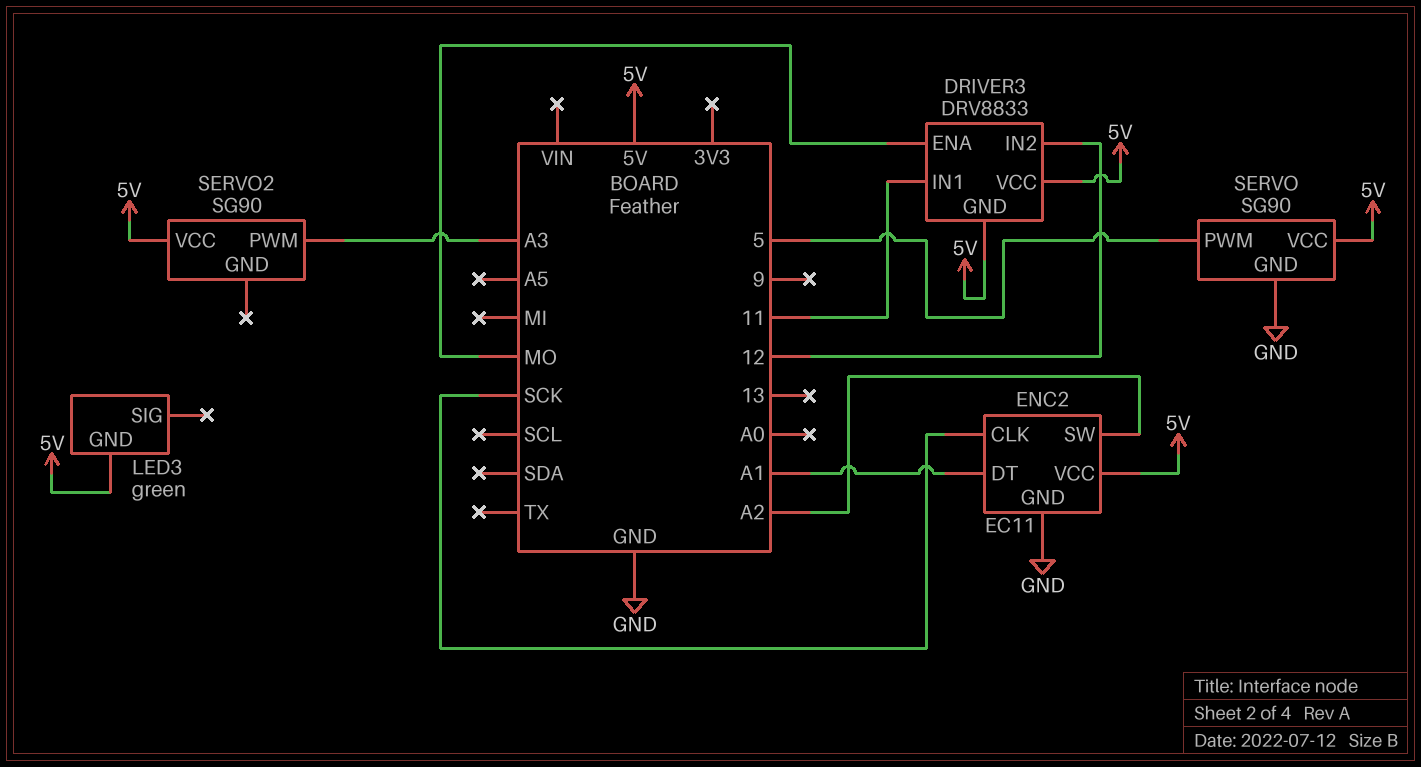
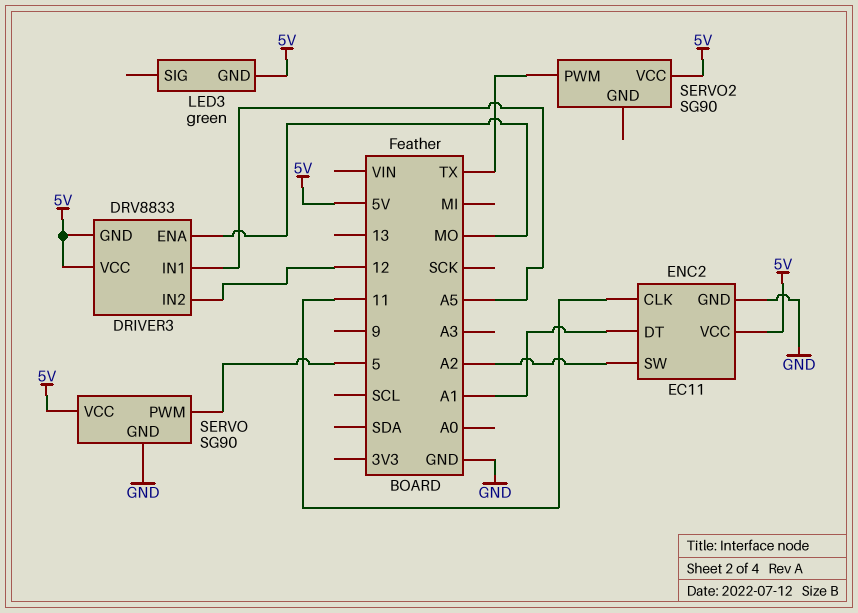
DRIVER3 pin IN1: 11 -> A5
ENC2 pin CLK: SCK -> 11
SERVO2 pin PWM: A3 -> TX

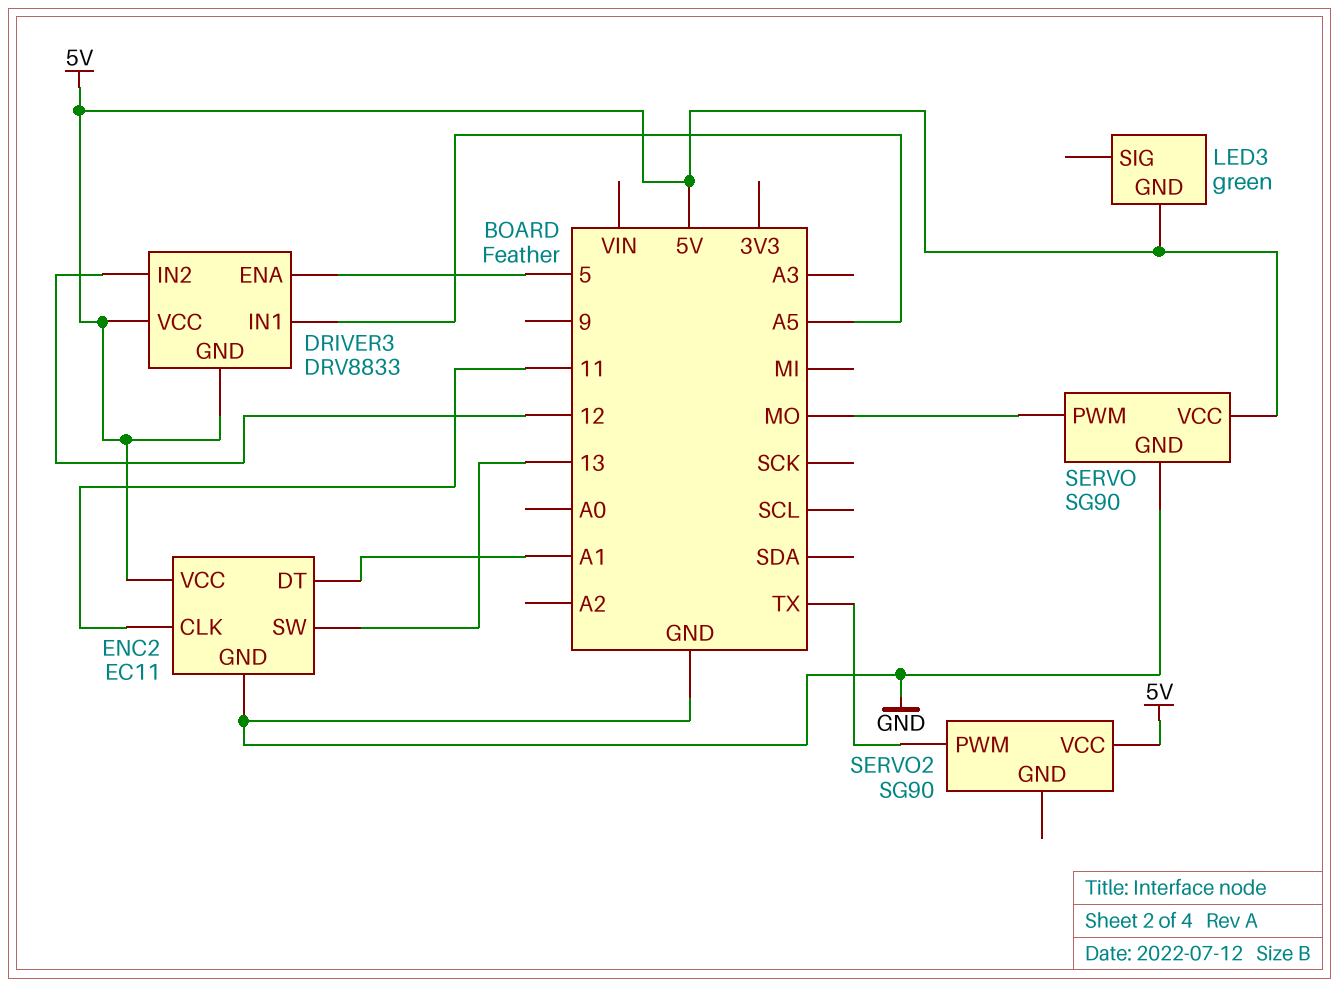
DRIVER3 pin ENA: MO -> 5
ENC2 pin SW: A2 -> 13
SERVO pin PWM: 5 -> MO

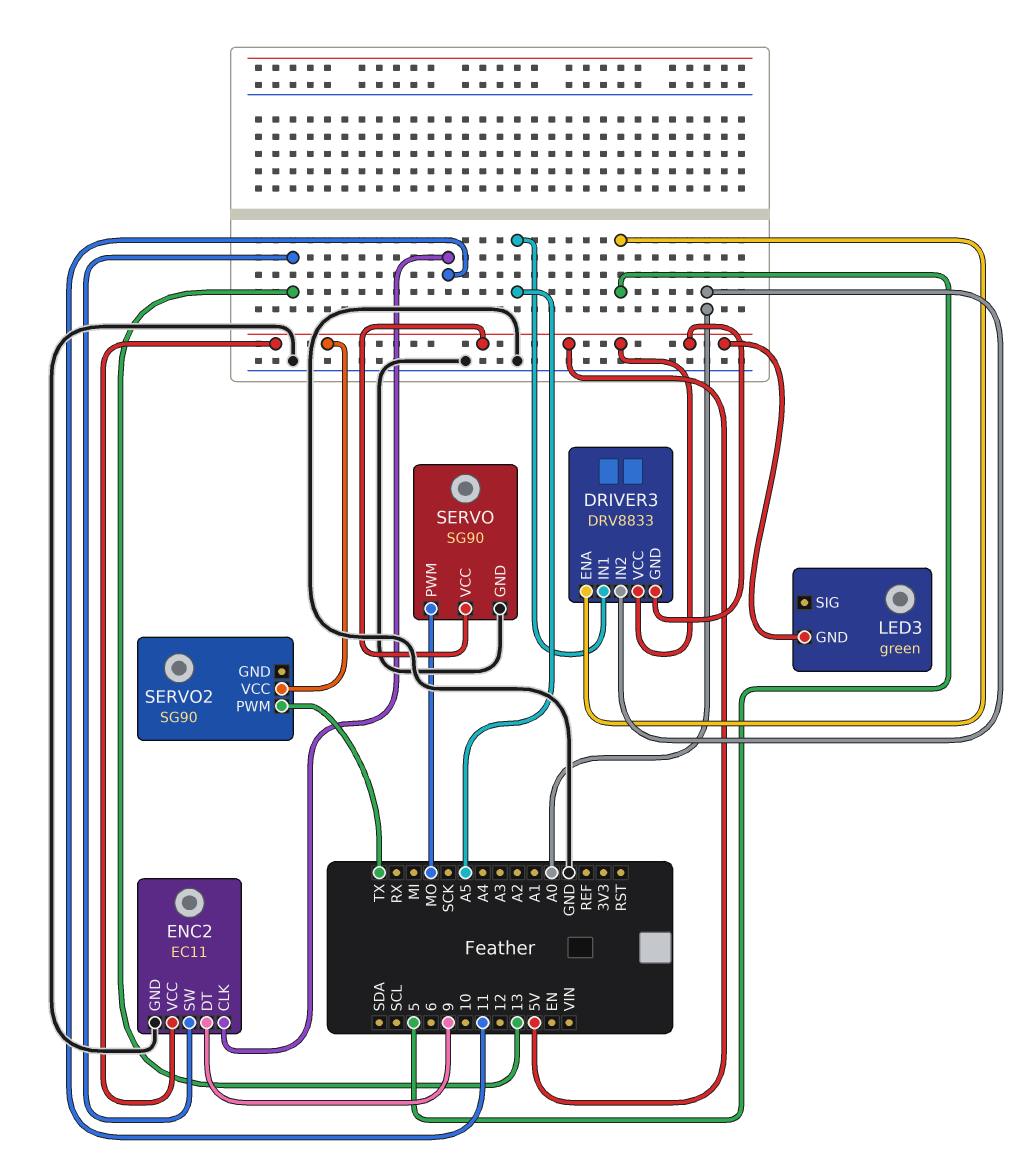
DRIVER3 pin IN2: 12 -> A0
ENC2 pin DT: A1 -> 9

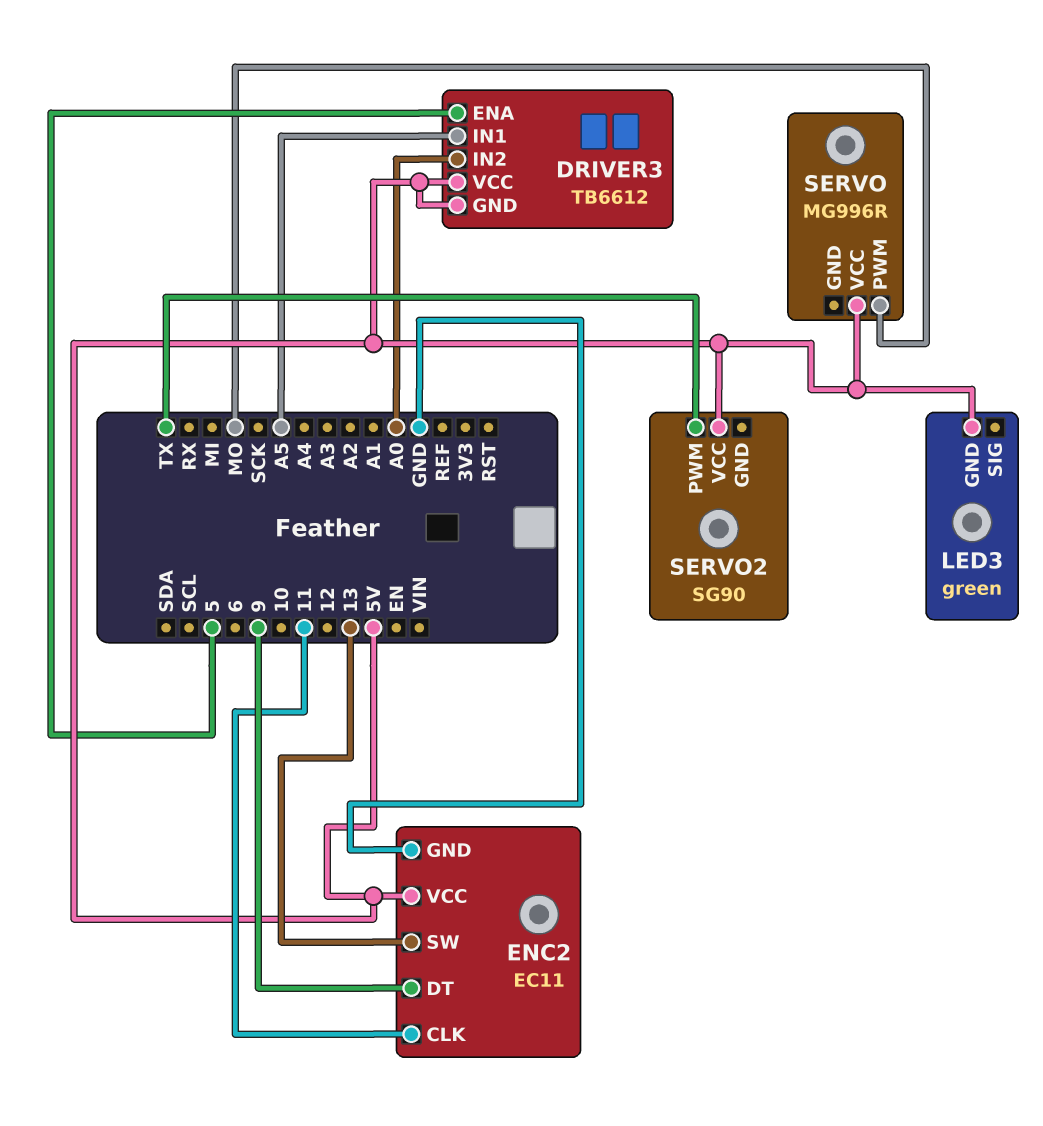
DRIVER3: DRV8833 -> TB6612
SERVO: SG90 -> MG996R
SERVO pin GND: GND -> none

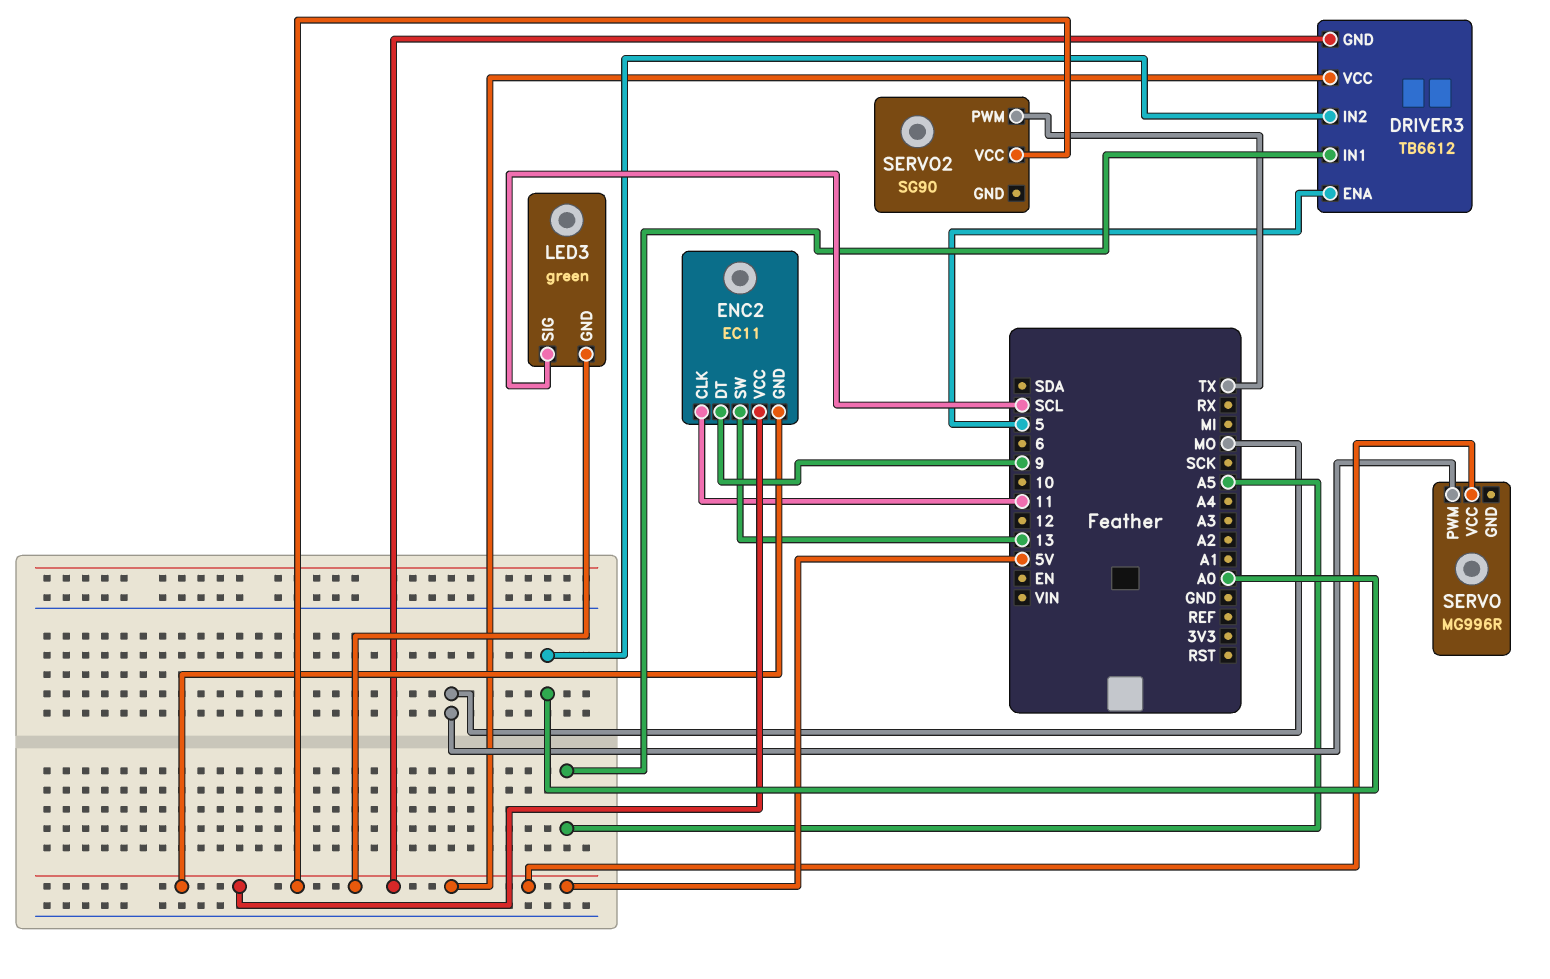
ENC2 pin GND: GND -> 5V
LED3 pin SIG: none -> SCL

